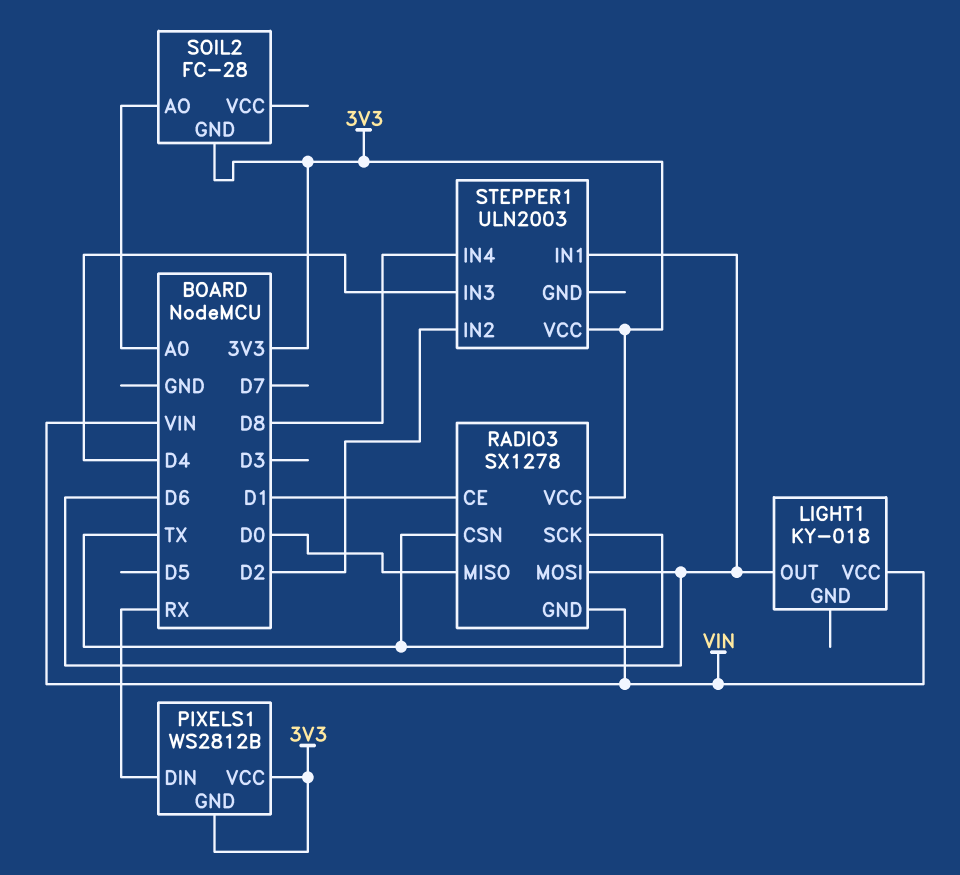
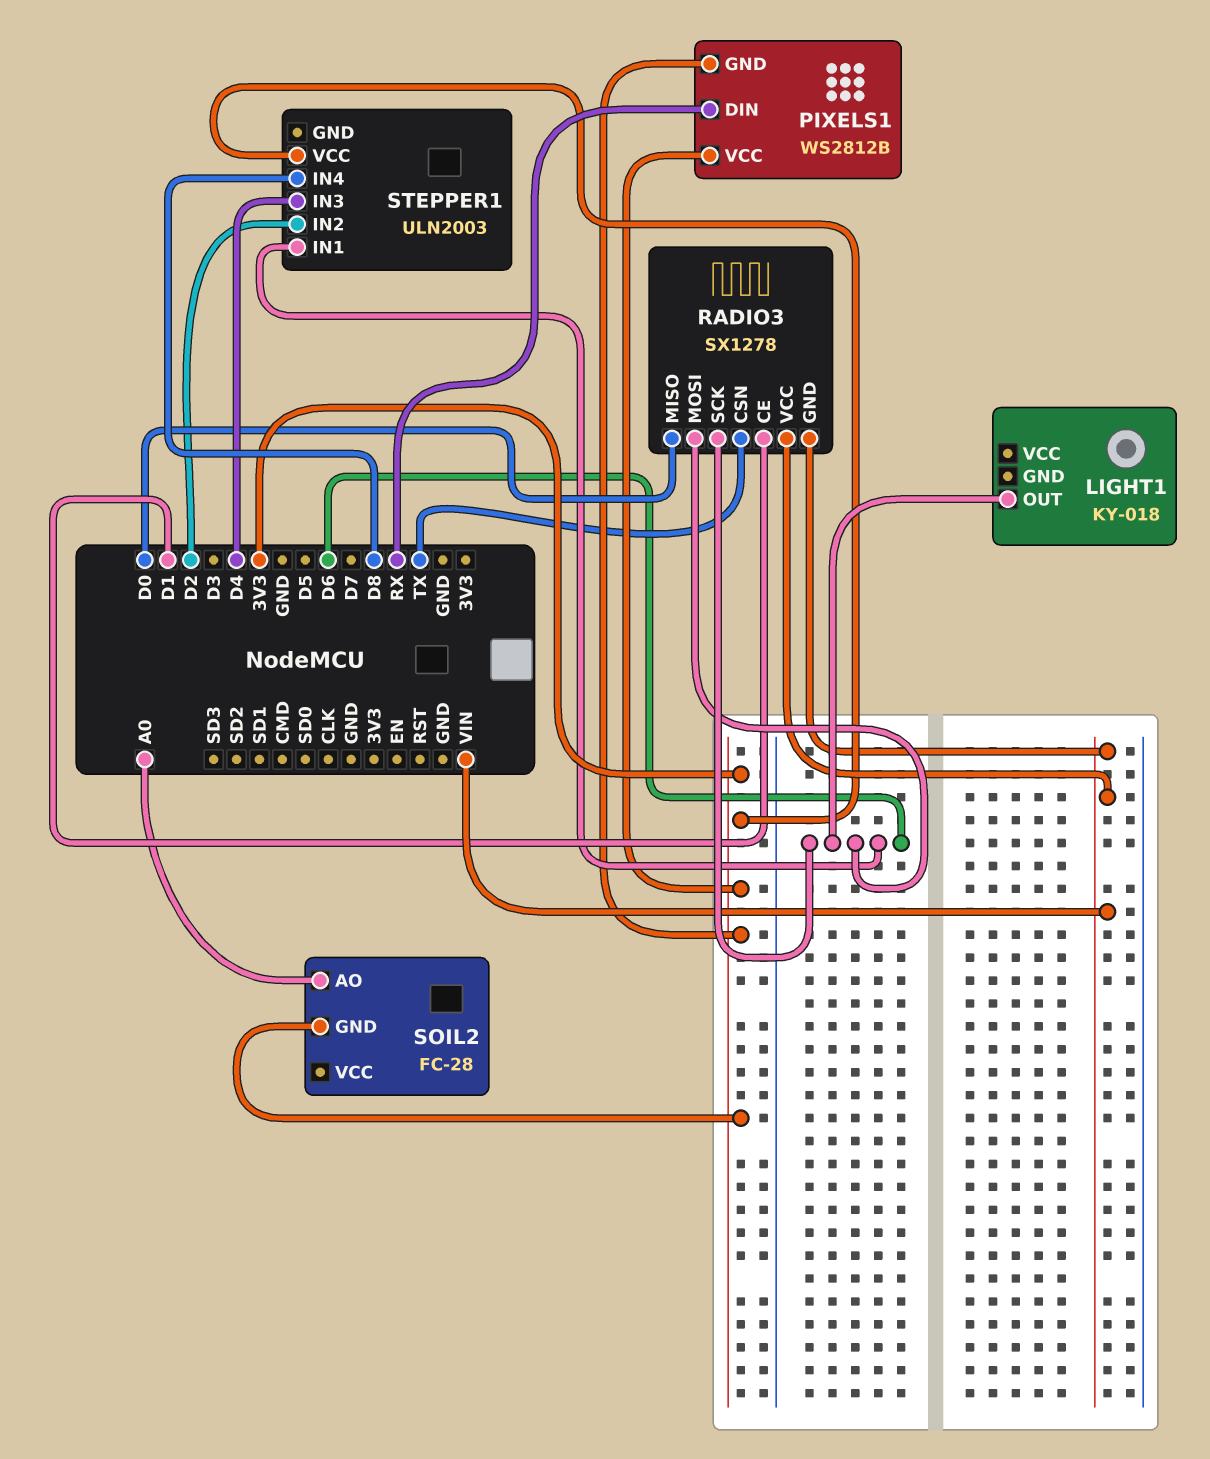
LIGHT1 pin VCC: VIN -> none
RADIO3 pin SCK: TX -> D6
RADIO3 pin VCC: 3V3 -> VIN

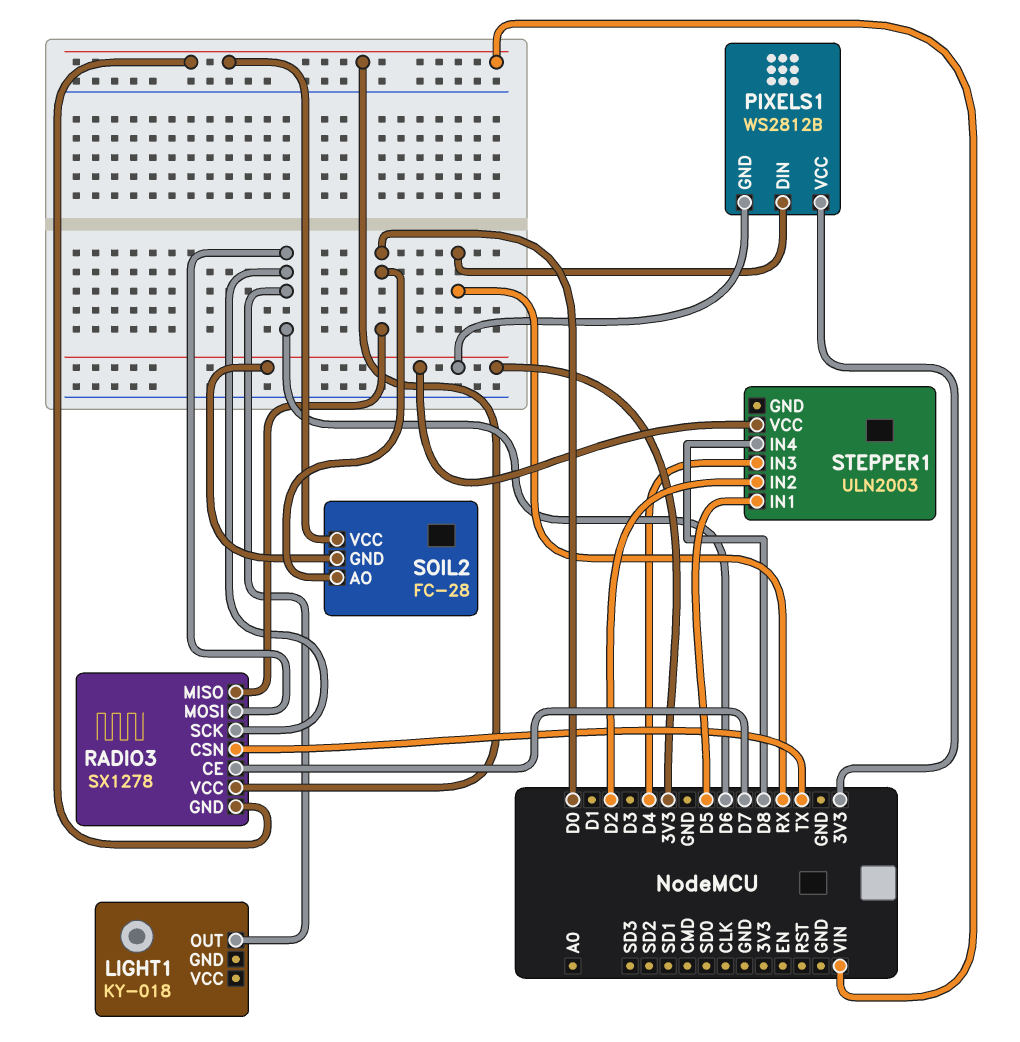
RADIO3 pin CE: D1 -> D7
SOIL2 pin AO: A0 -> D0
SOIL2 pin VCC: none -> VIN
STEPPER1 pin IN1: D6 -> D5

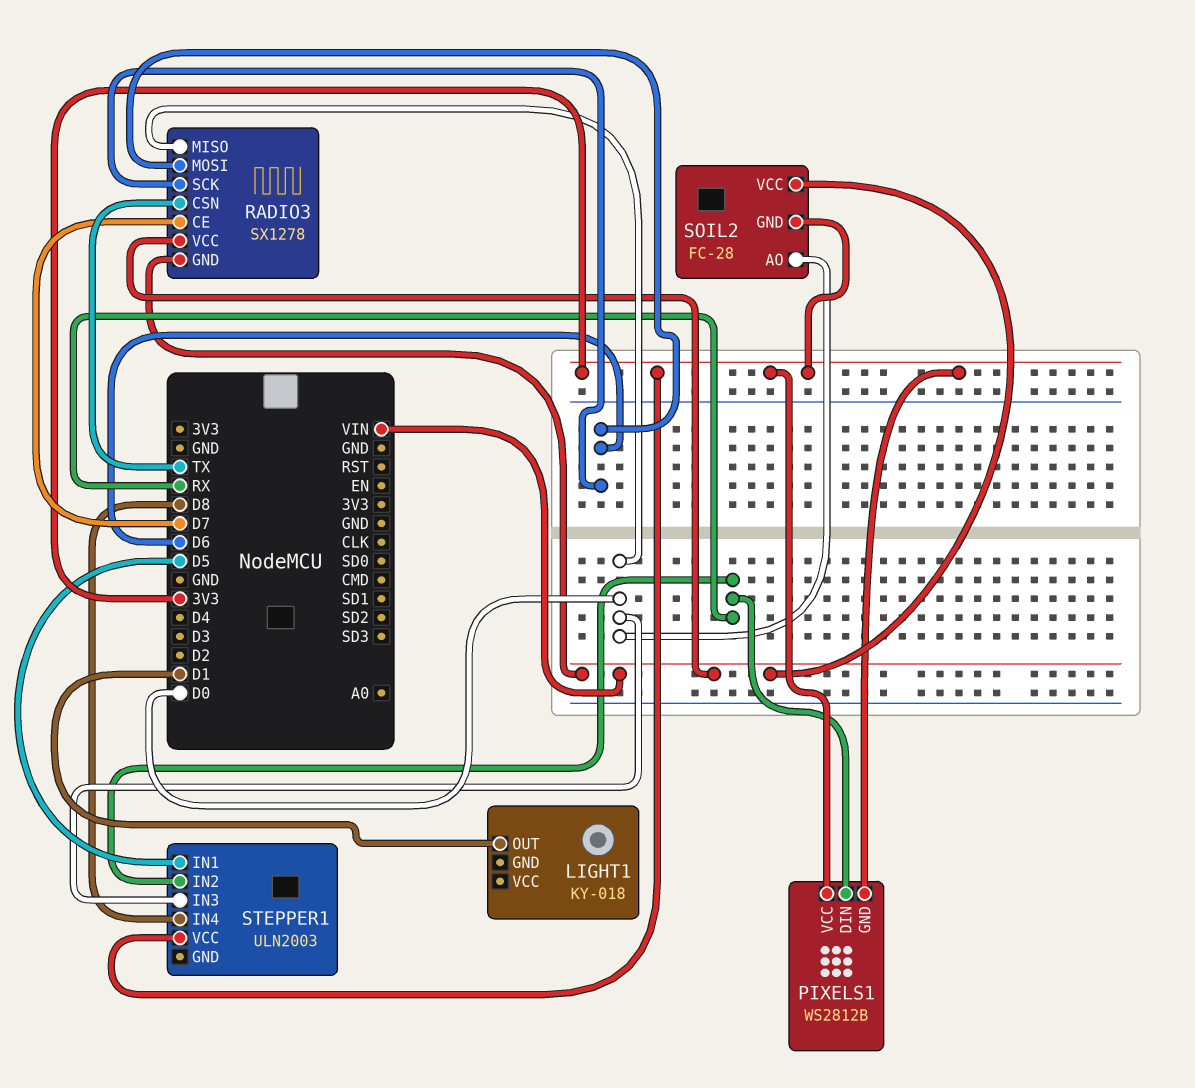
LIGHT1 pin OUT: D6 -> D1
STEPPER1 pin IN2: D2 -> RX
STEPPER1 pin IN3: D4 -> D0

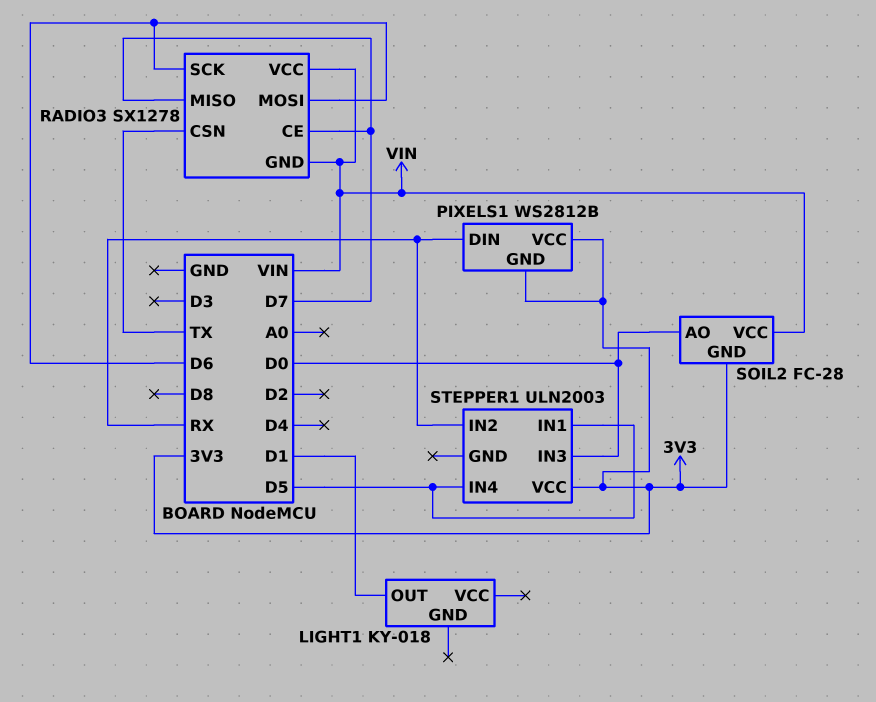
RADIO3 pin MISO: D0 -> D7
STEPPER1 pin IN4: D8 -> D5

